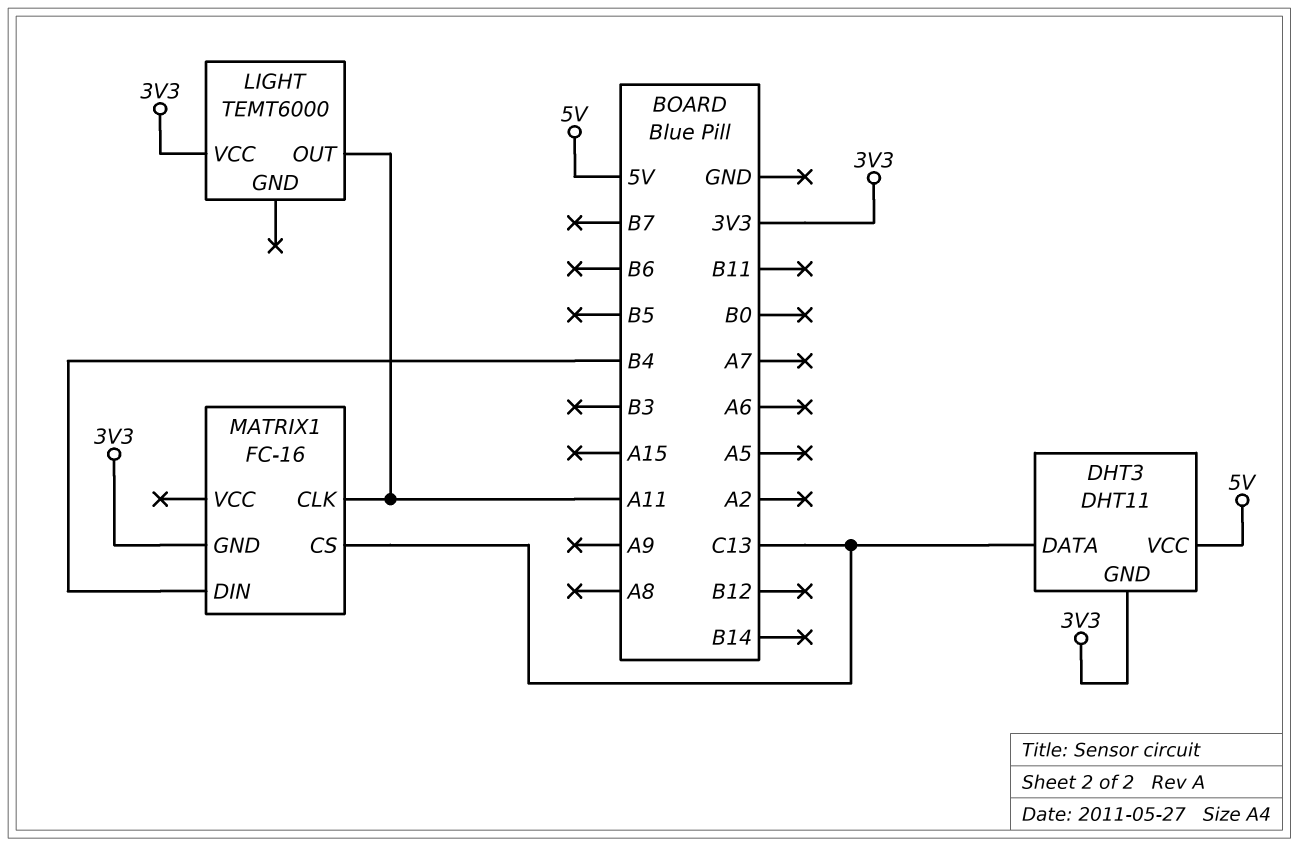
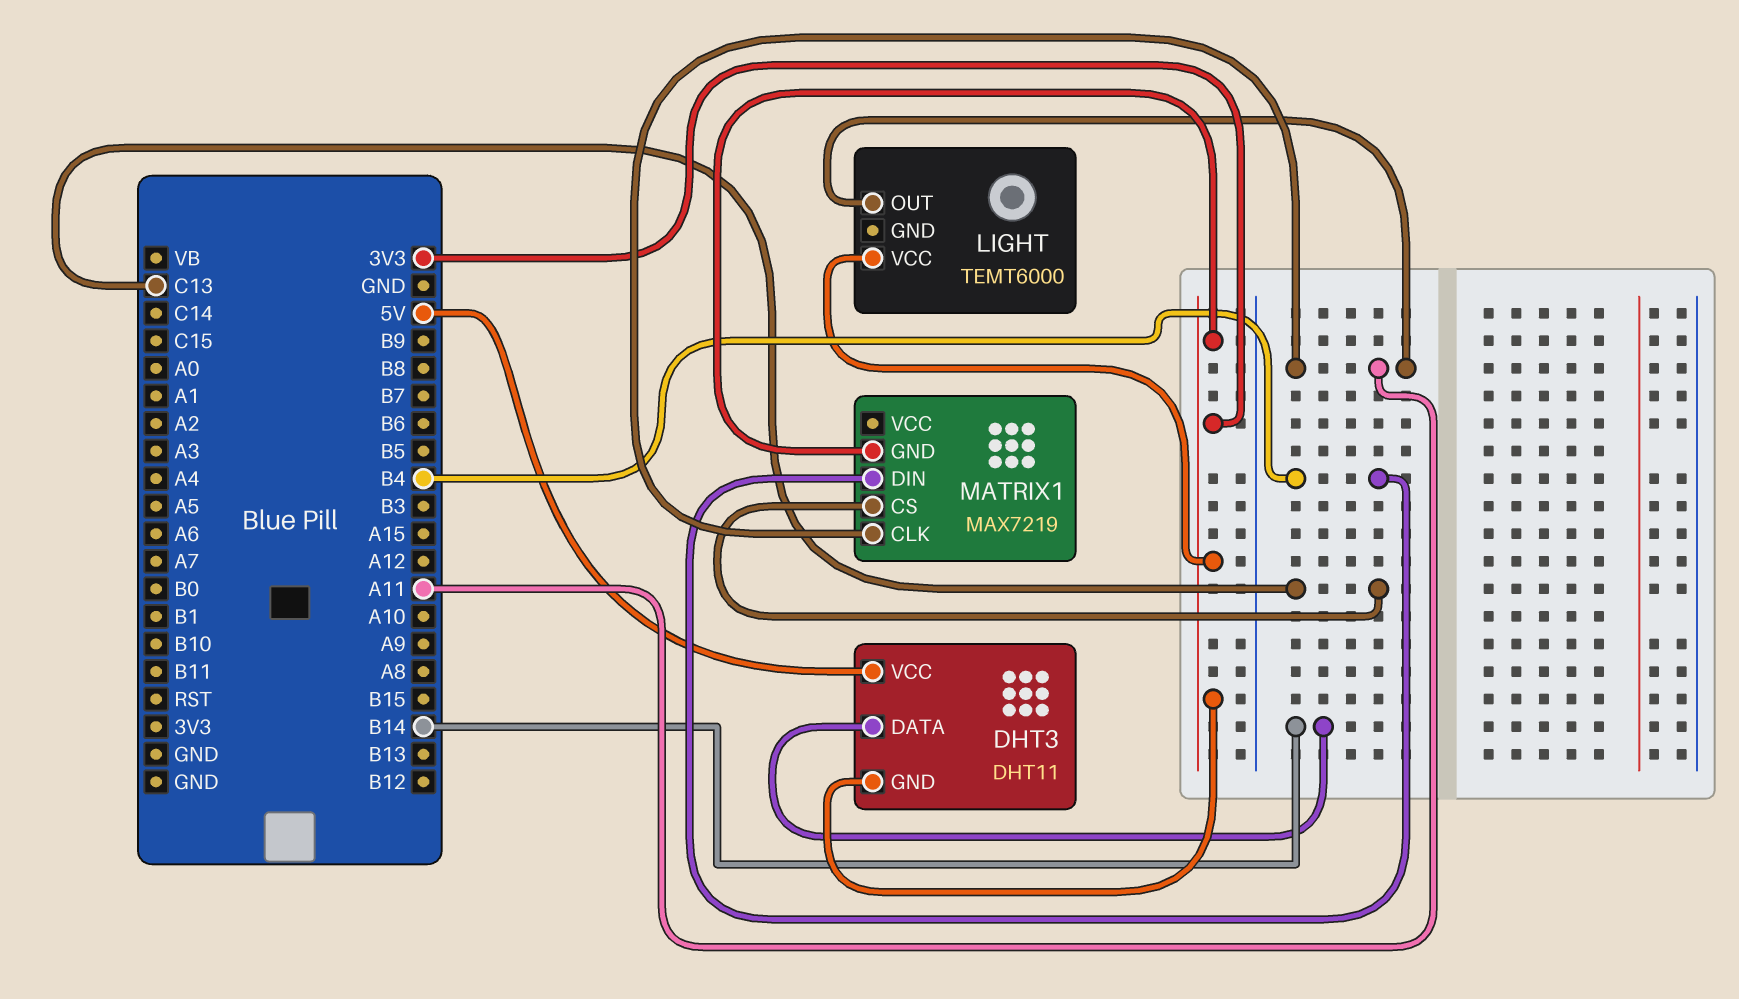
DHT3 pin DATA: C13 -> B14
MATRIX1: FC-16 -> MAX7219

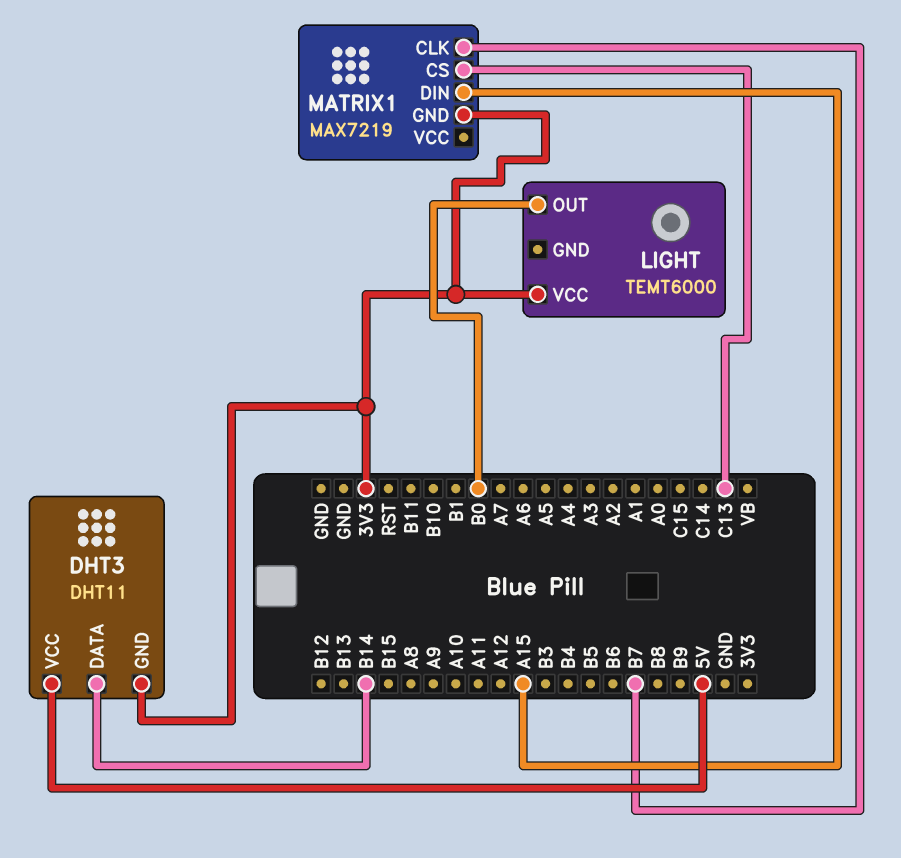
LIGHT pin OUT: A11 -> B0
MATRIX1 pin CLK: A11 -> B7
MATRIX1 pin DIN: B4 -> A15

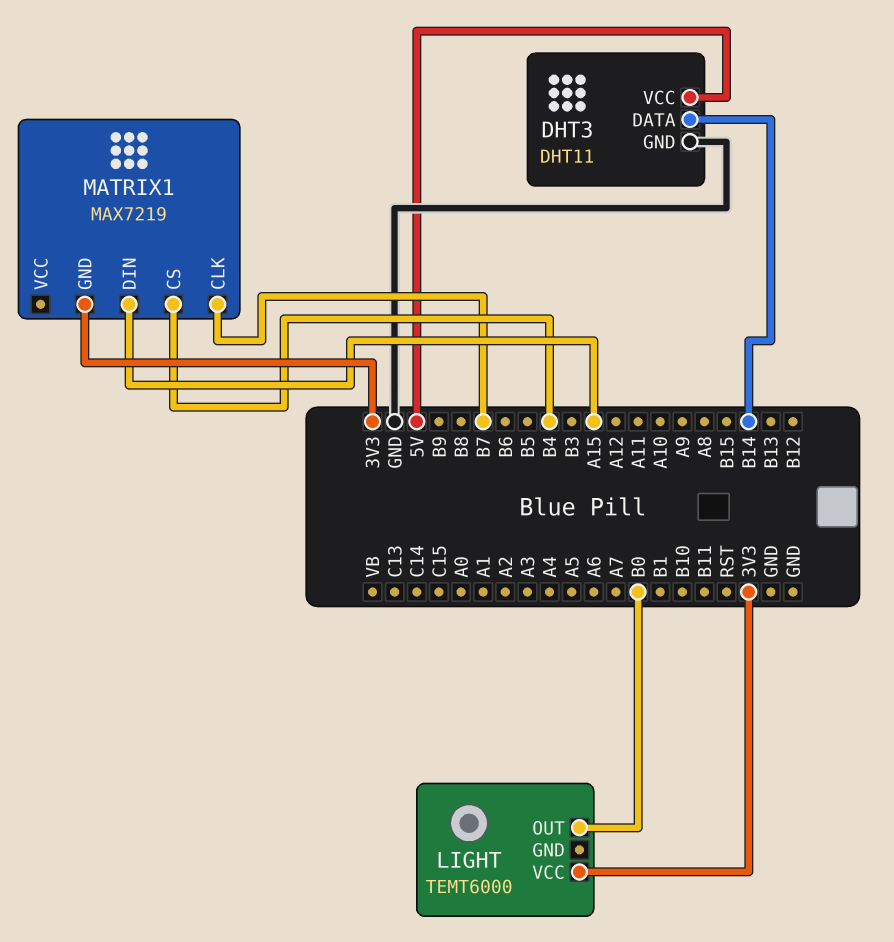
DHT3 pin GND: 3V3 -> GND
MATRIX1 pin CS: C13 -> B4

